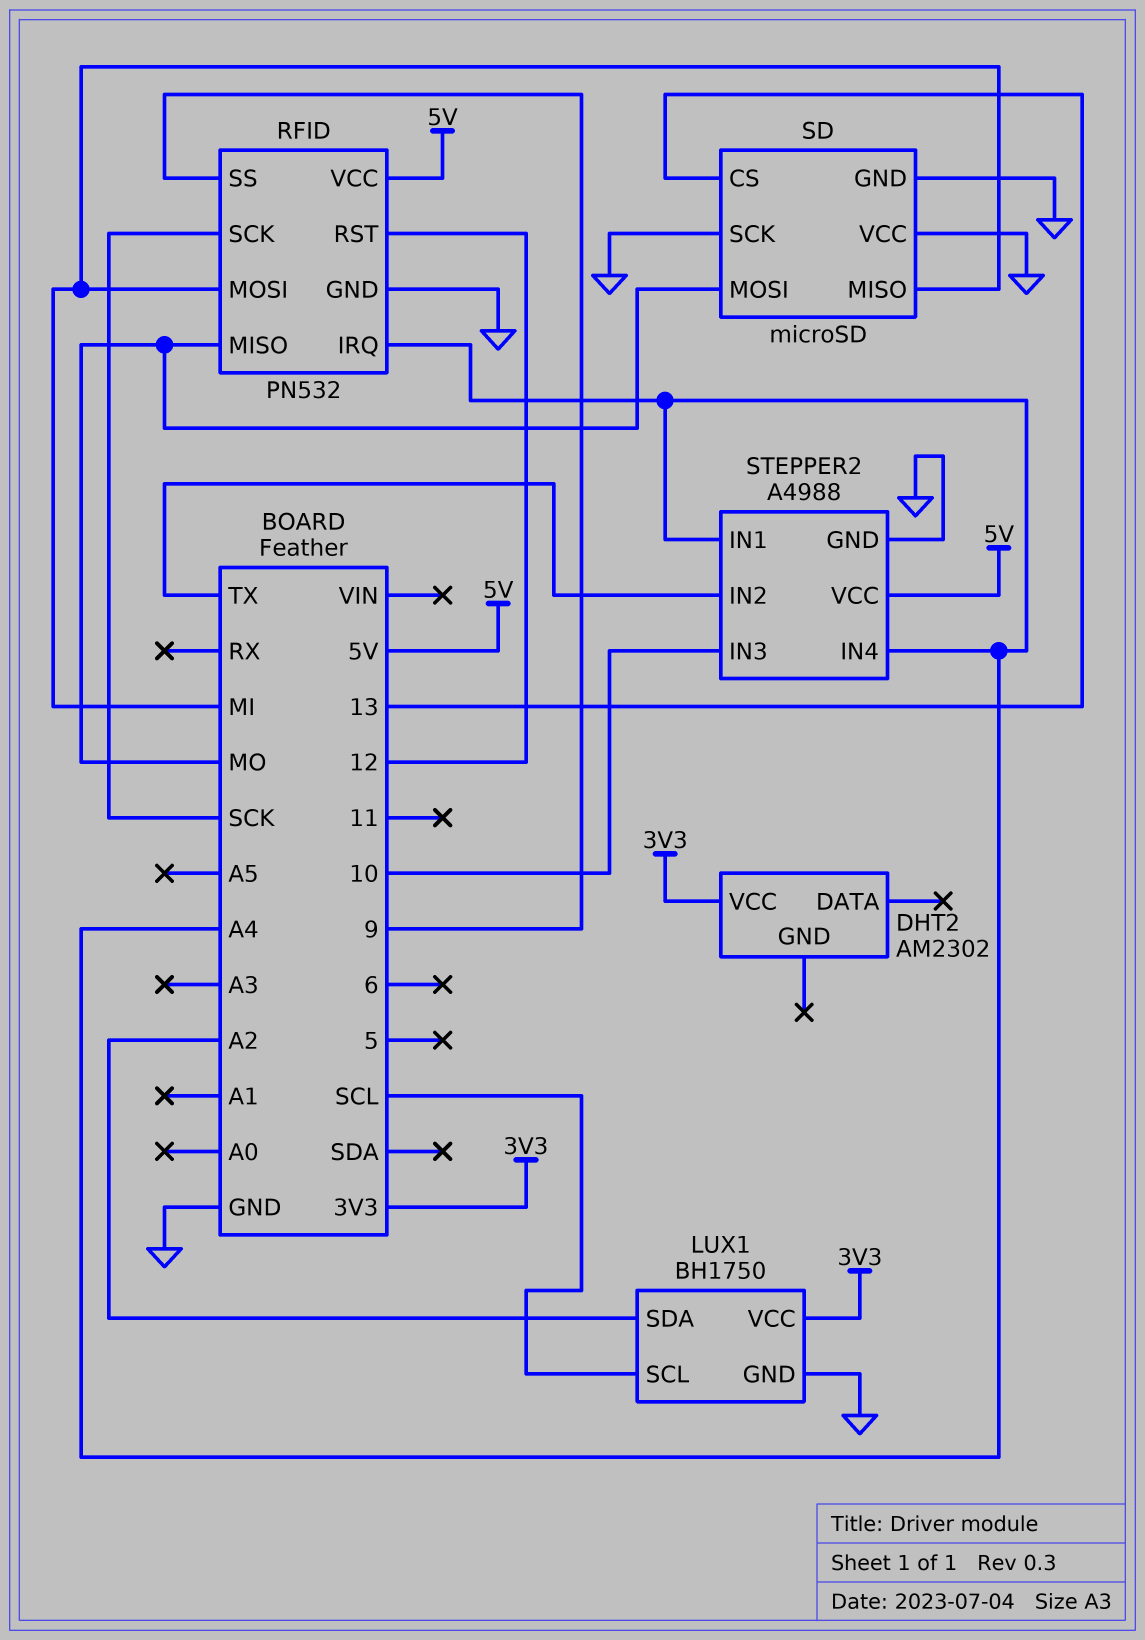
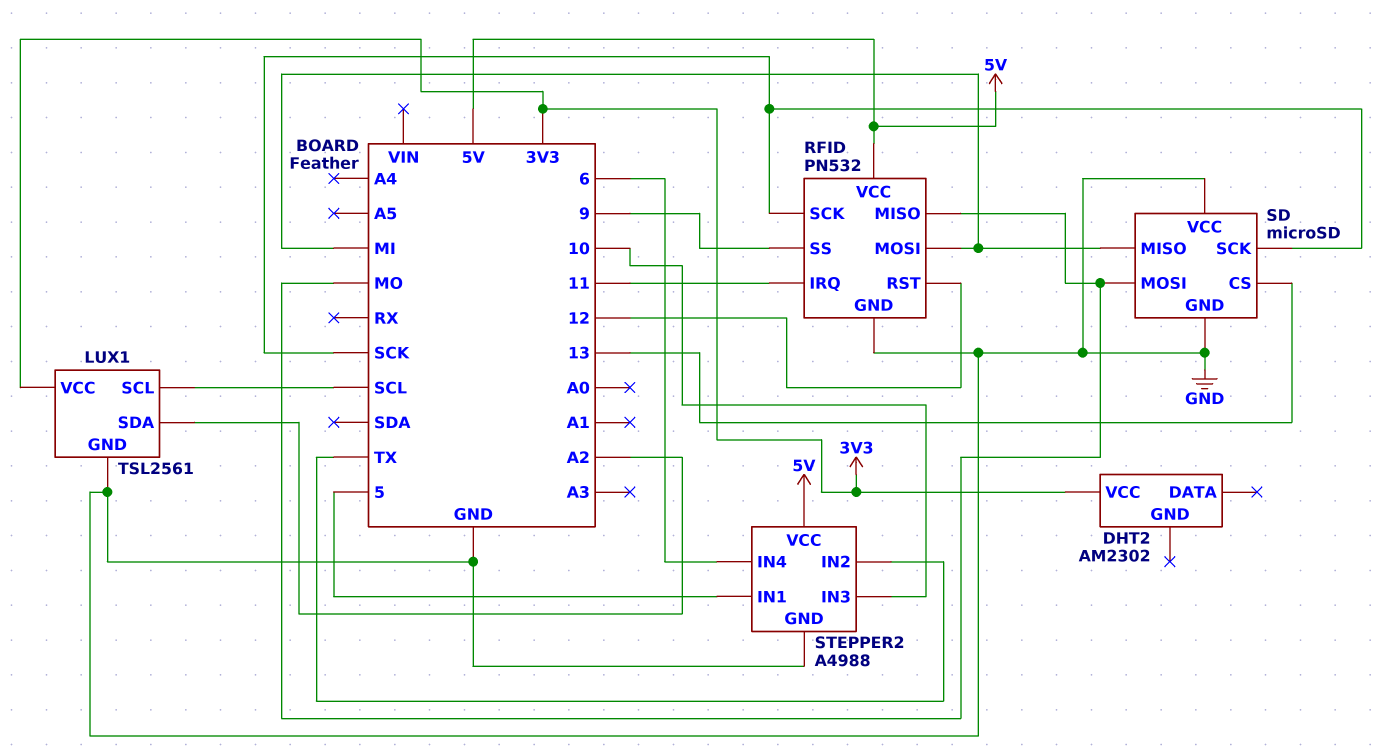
LUX1: BH1750 -> TSL2561
RFID pin IRQ: A4 -> 11
SD pin SCK: GND -> SCK
STEPPER2 pin IN1: A4 -> 5
STEPPER2 pin IN4: A4 -> 6

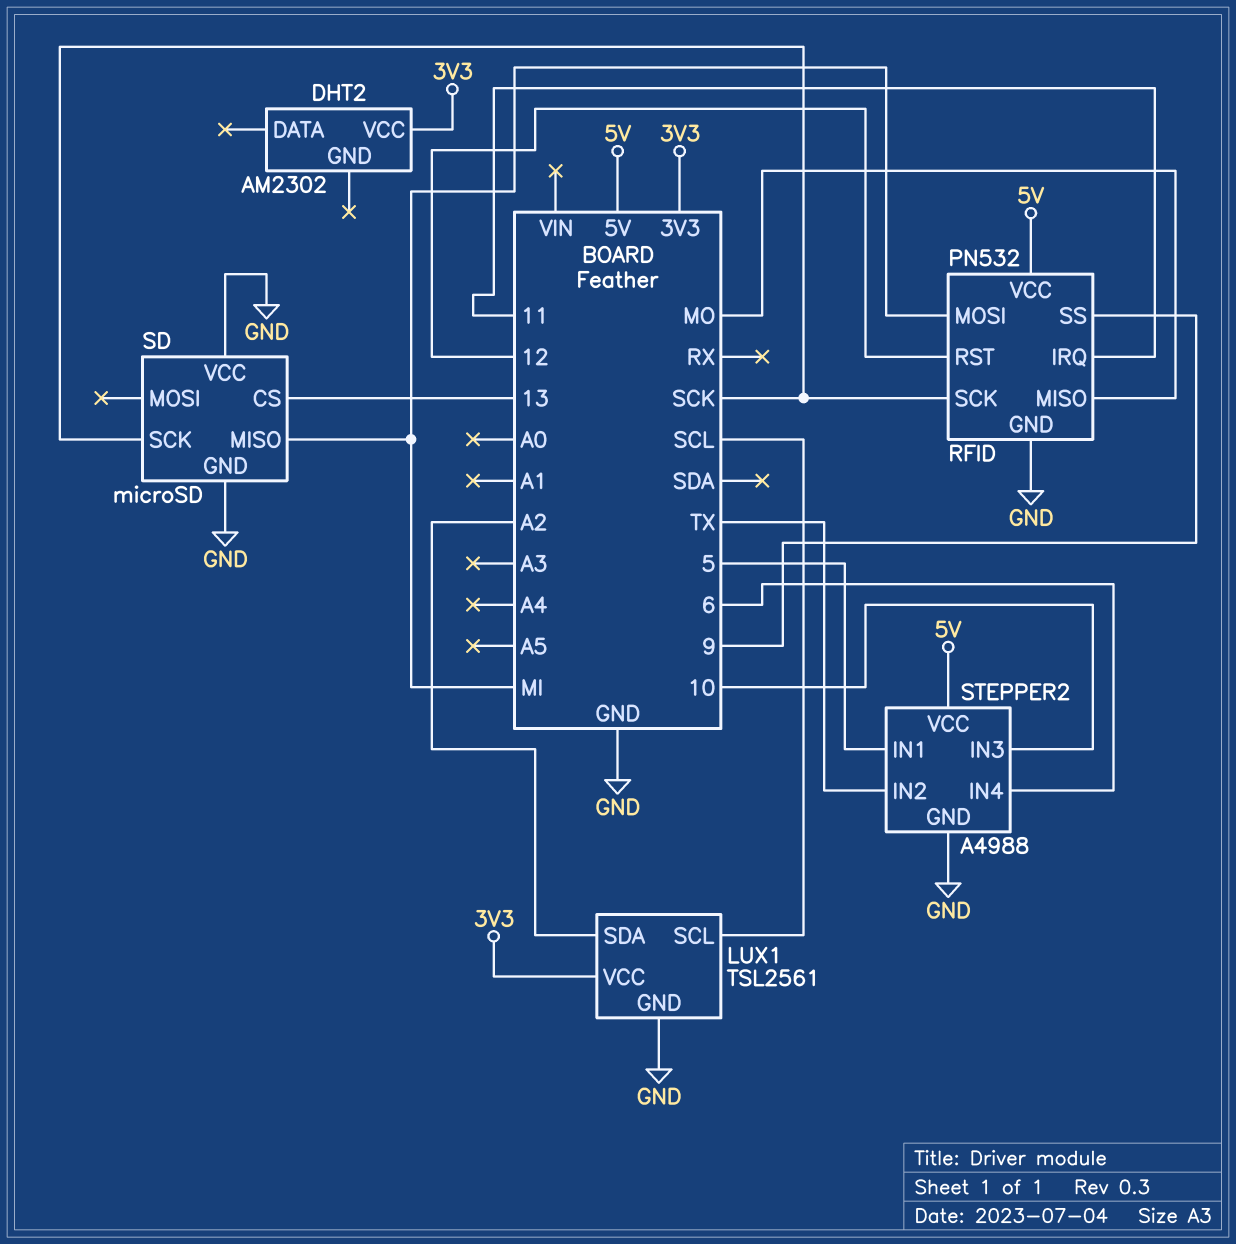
SD pin MOSI: MO -> none

